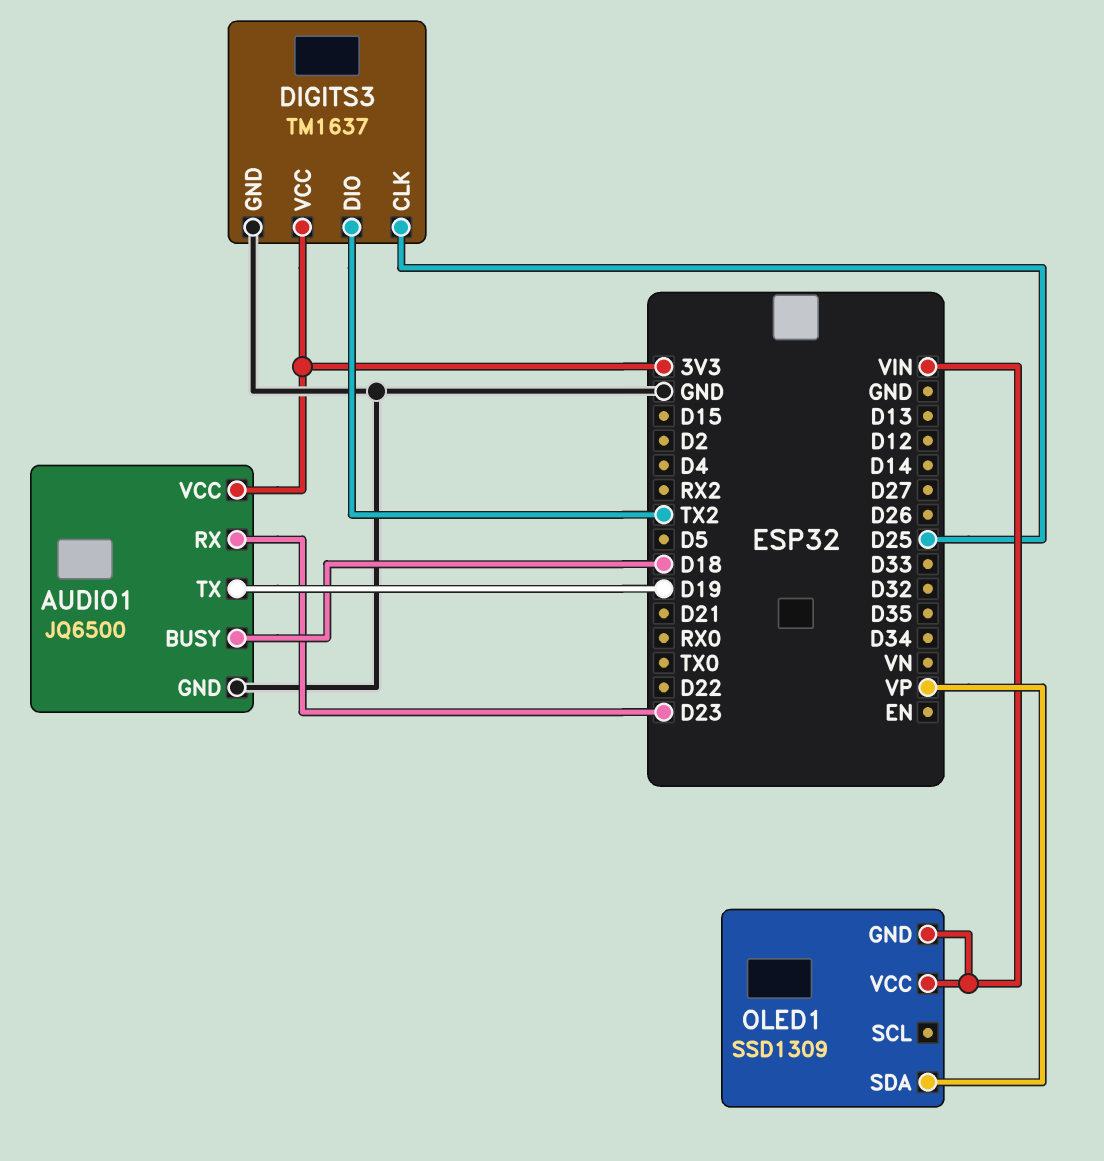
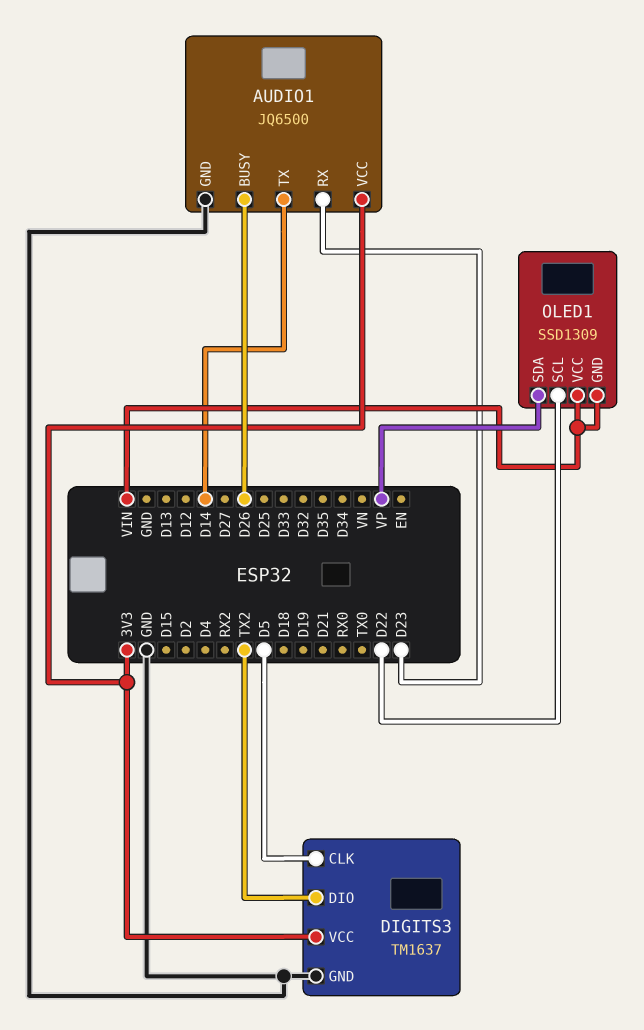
AUDIO1 pin BUSY: D18 -> D26
AUDIO1 pin TX: D19 -> D14
DIGITS3 pin CLK: D25 -> D5
OLED1 pin SCL: none -> D22

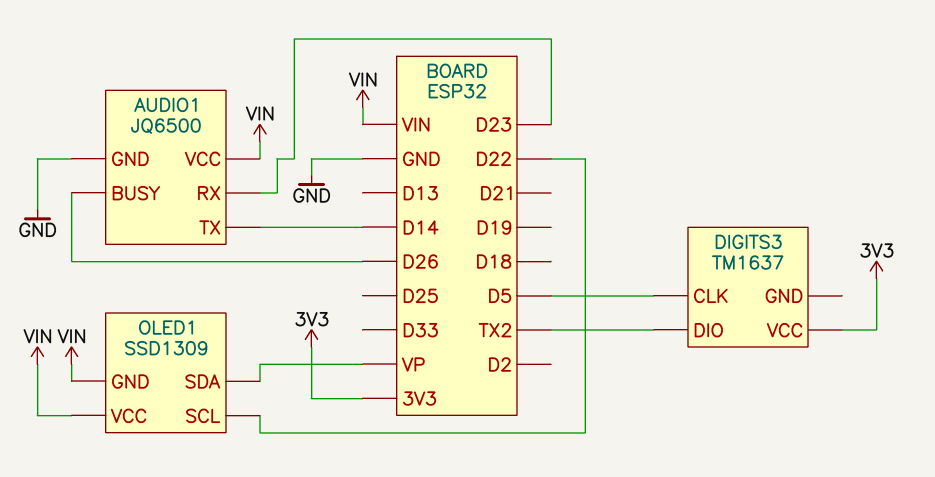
AUDIO1 pin VCC: 3V3 -> VIN
DIGITS3 pin GND: GND -> none

